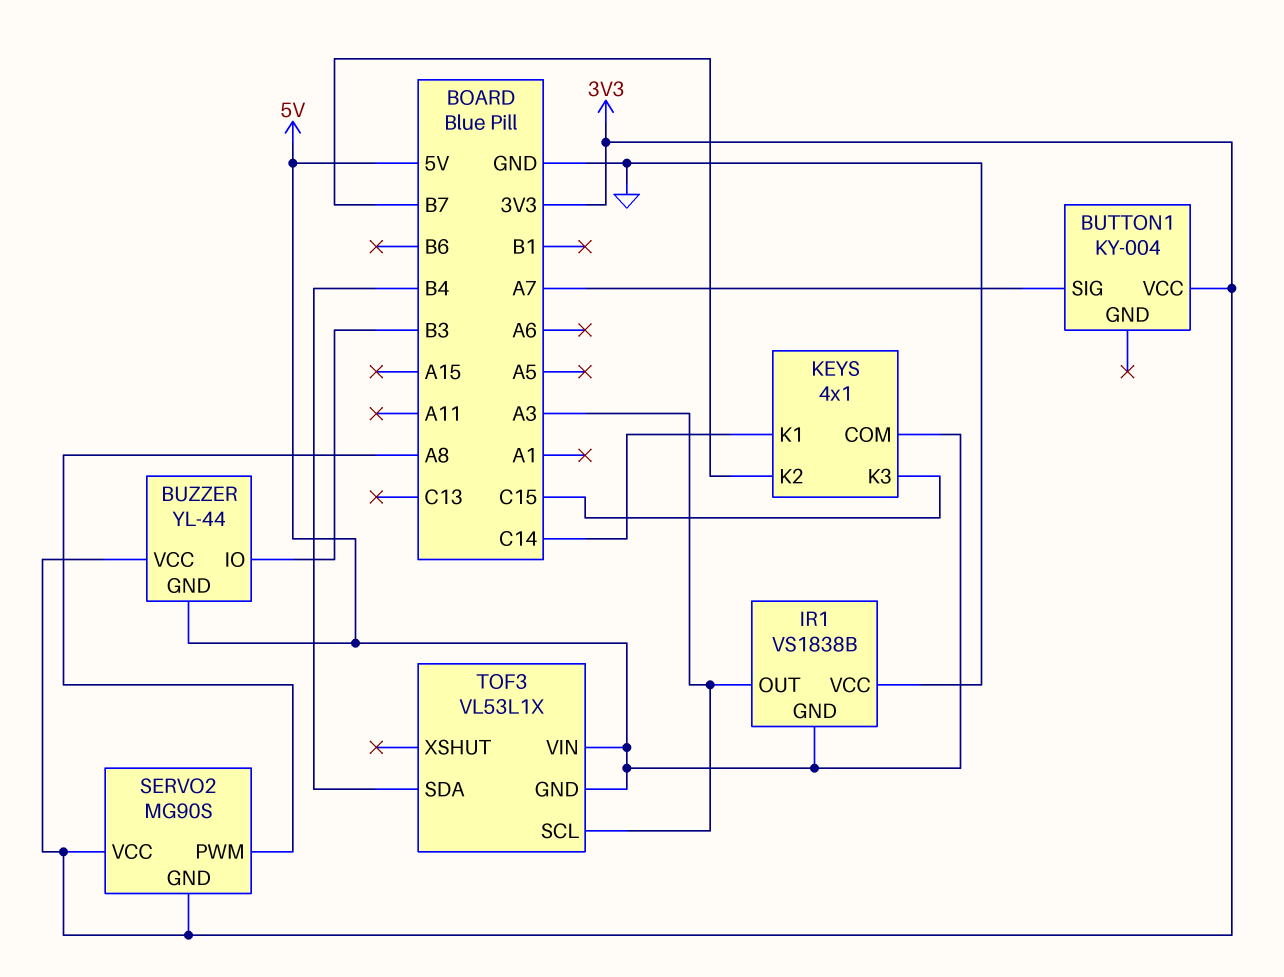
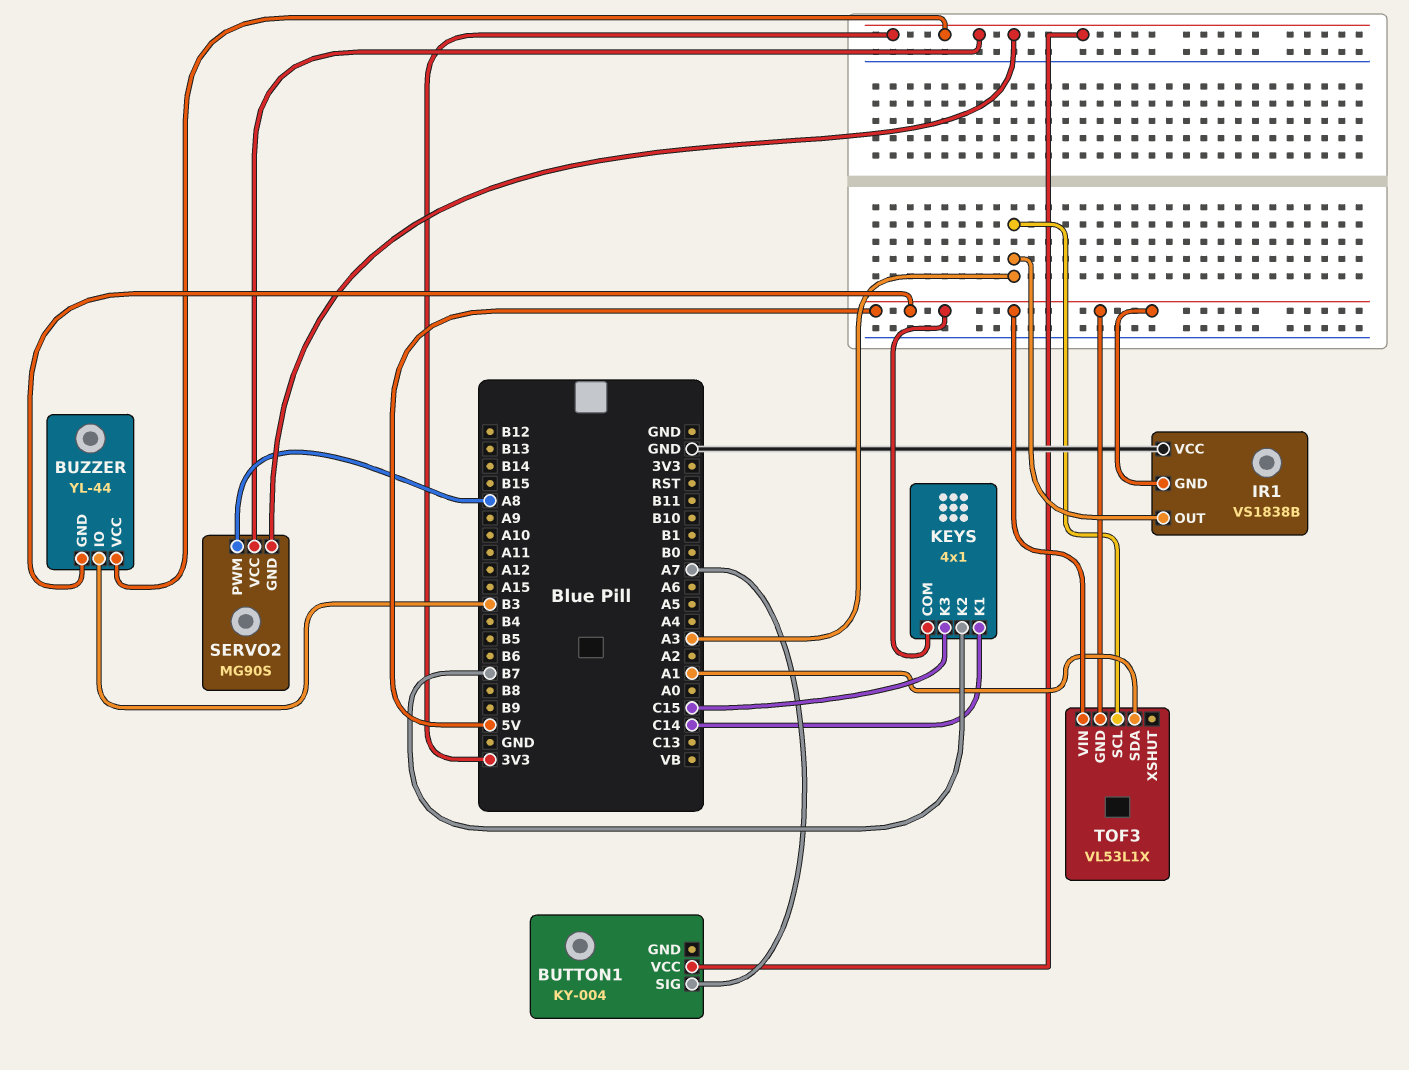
TOF3 pin SDA: B4 -> A1

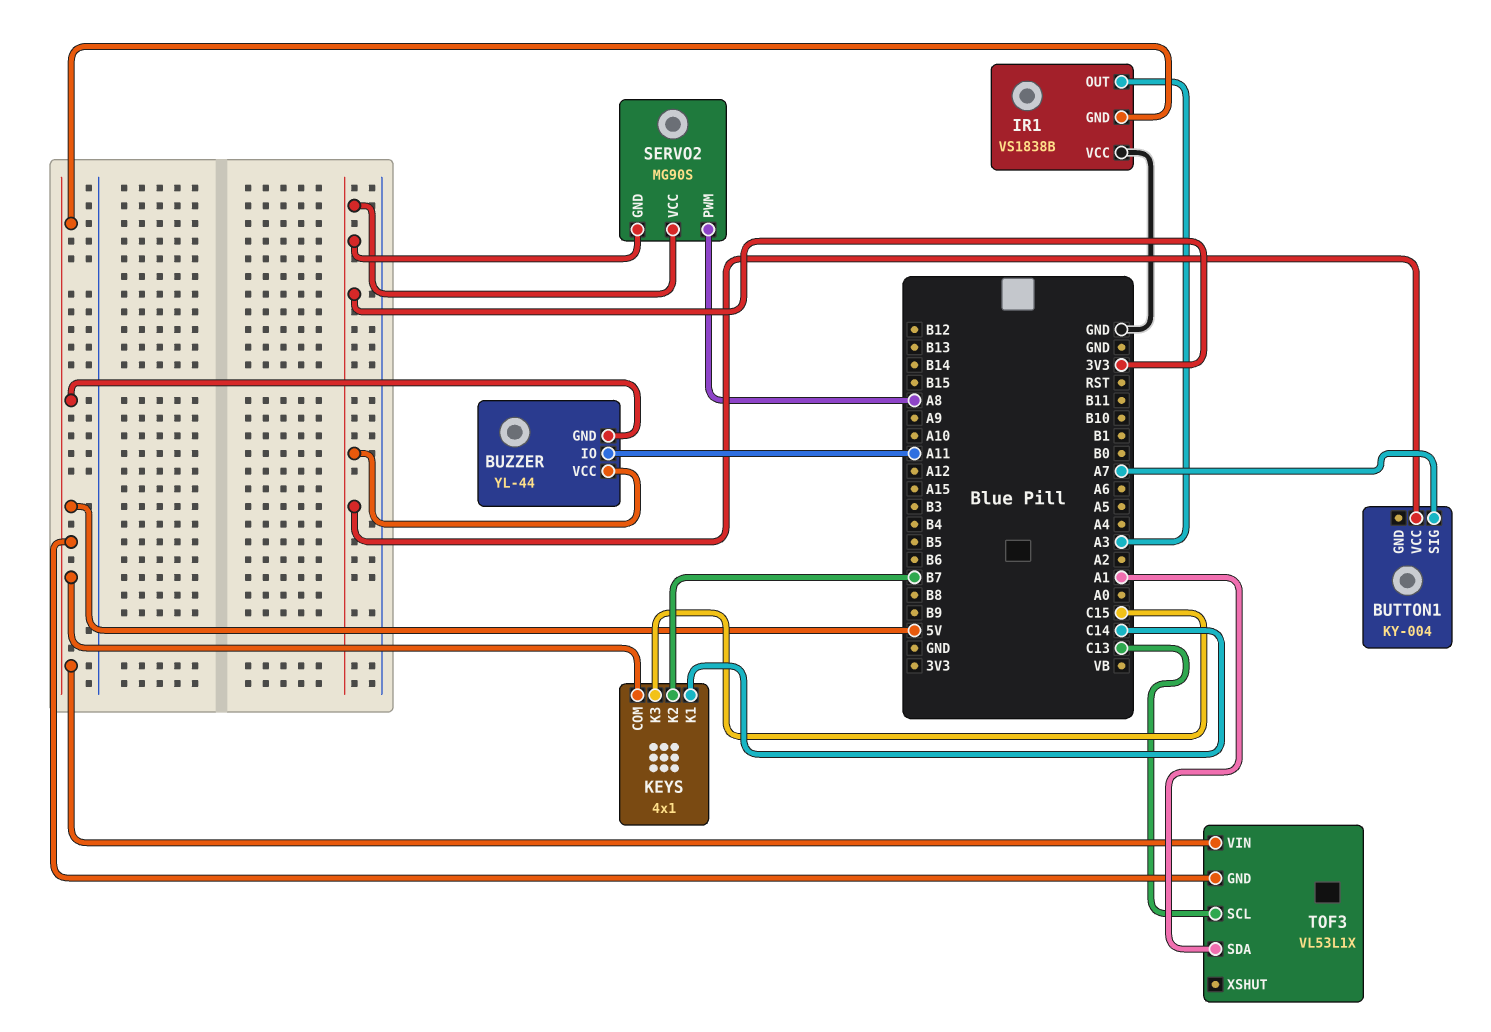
BUZZER pin IO: B3 -> A11
TOF3 pin SCL: A3 -> C13

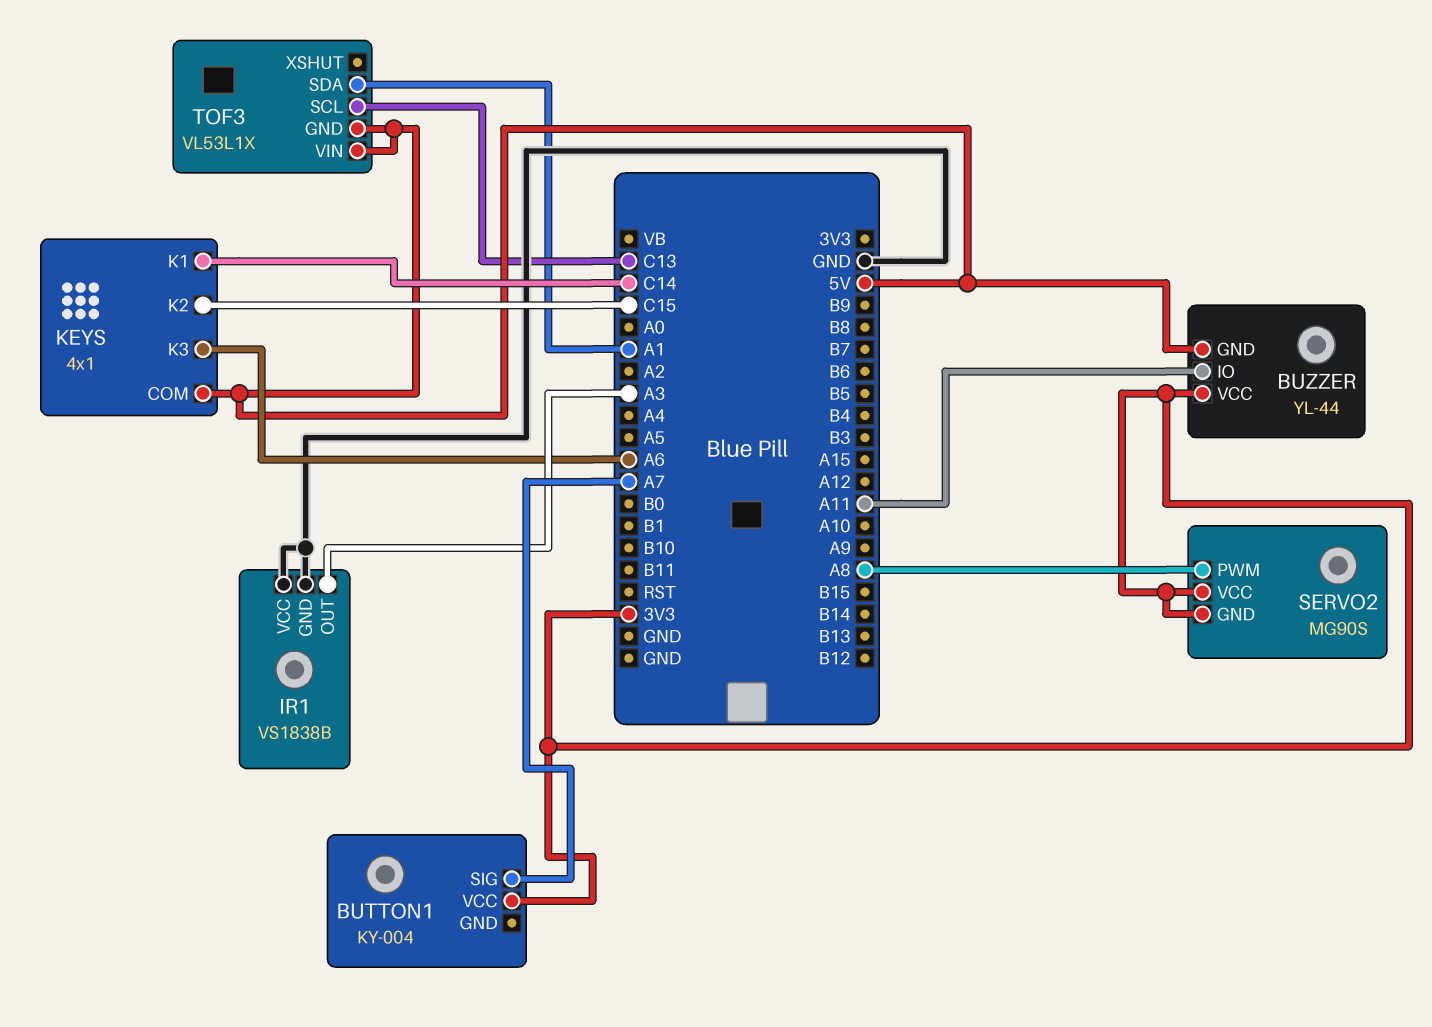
IR1 pin GND: 5V -> GND
KEYS pin K2: B7 -> C15
KEYS pin K3: C15 -> A6

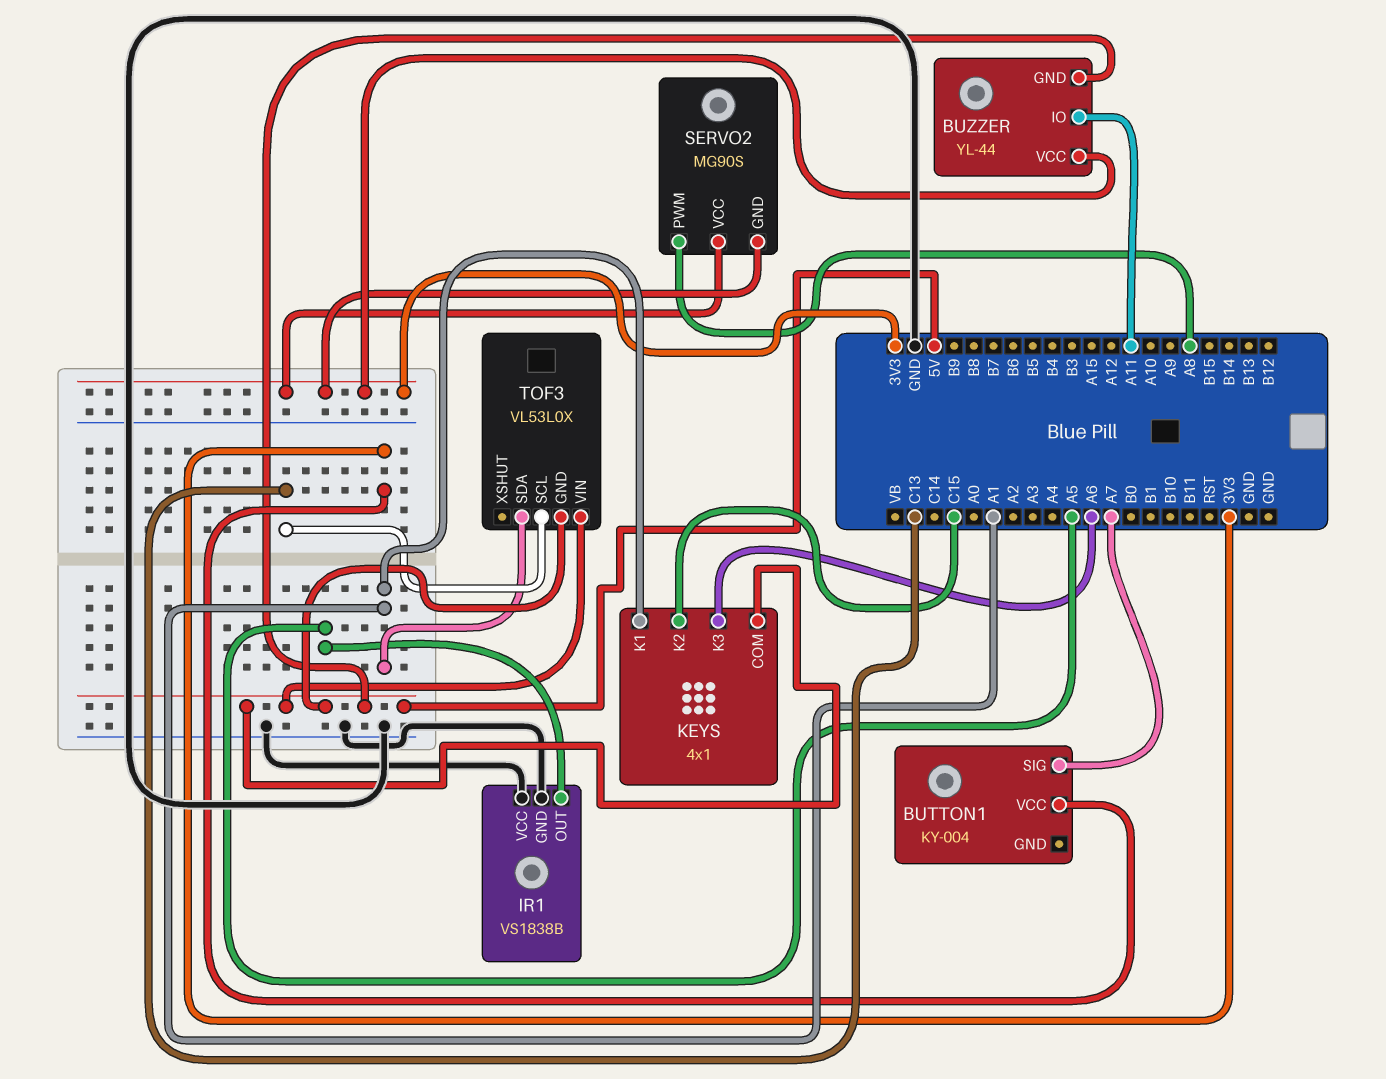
IR1 pin OUT: A3 -> A5
KEYS pin K1: C14 -> A1
TOF3: VL53L1X -> VL53L0X

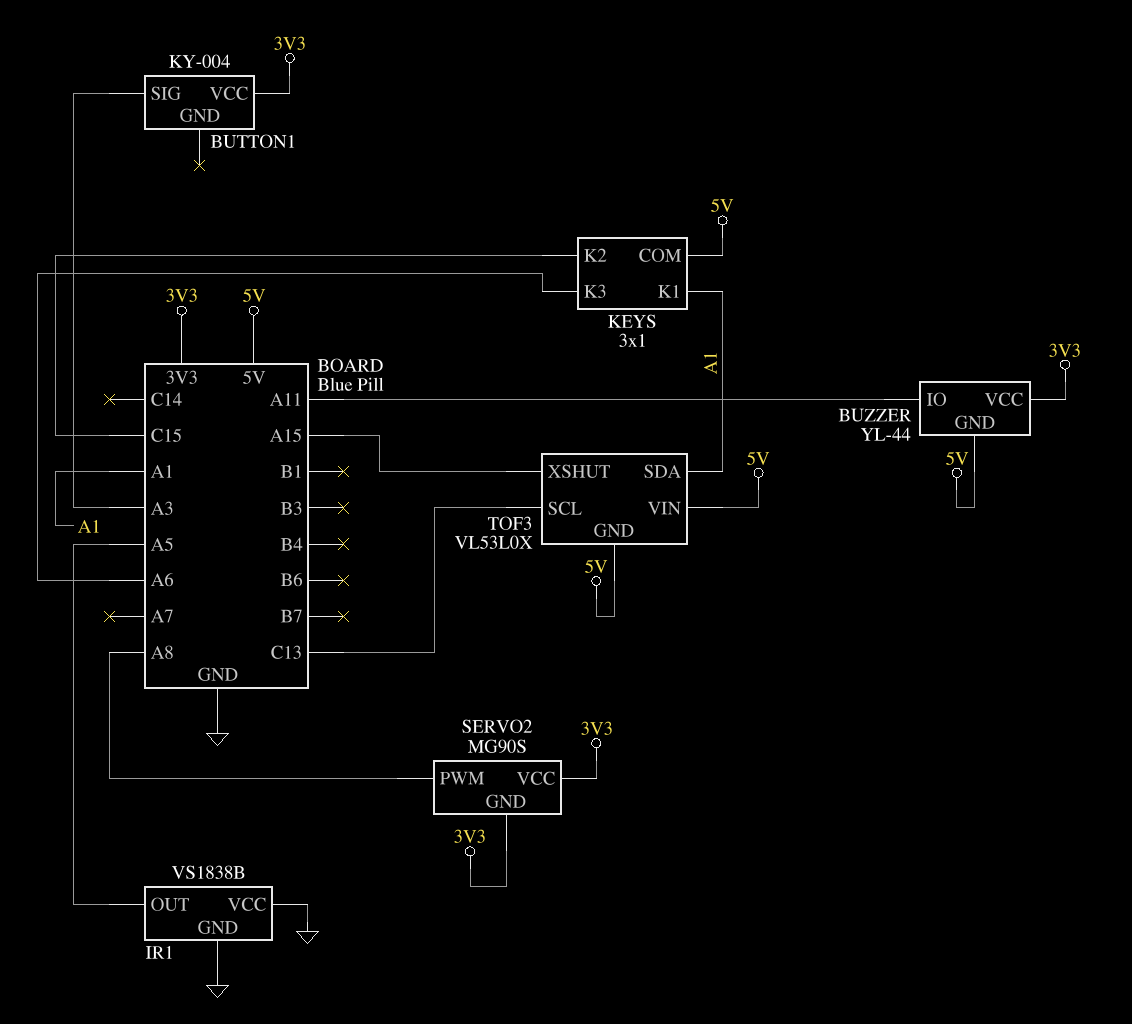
BUTTON1 pin SIG: A7 -> A3
KEYS: 4x1 -> 3x1
TOF3 pin XSHUT: none -> A15

